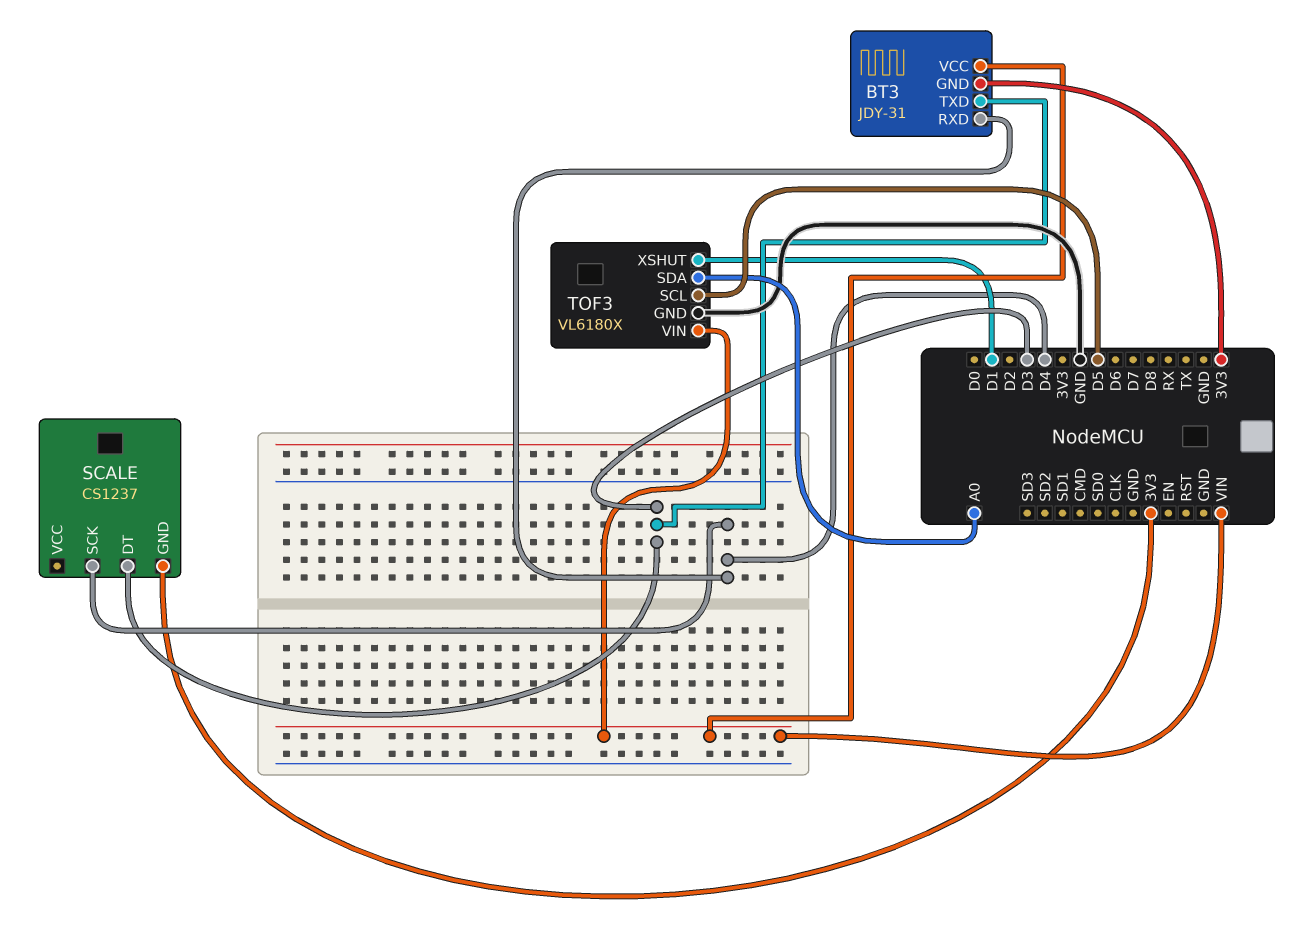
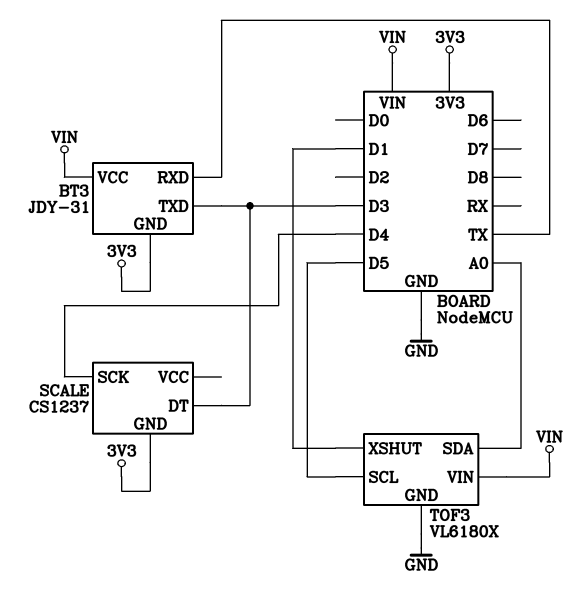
BT3 pin RXD: D4 -> TX

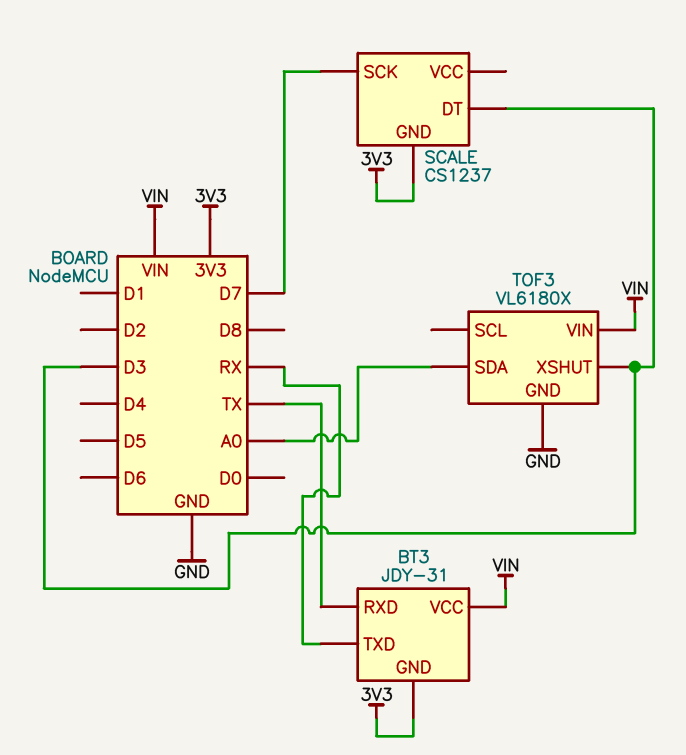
BT3 pin TXD: D3 -> RX
SCALE pin SCK: D4 -> D7
TOF3 pin SCL: D5 -> none
TOF3 pin XSHUT: D1 -> D3

